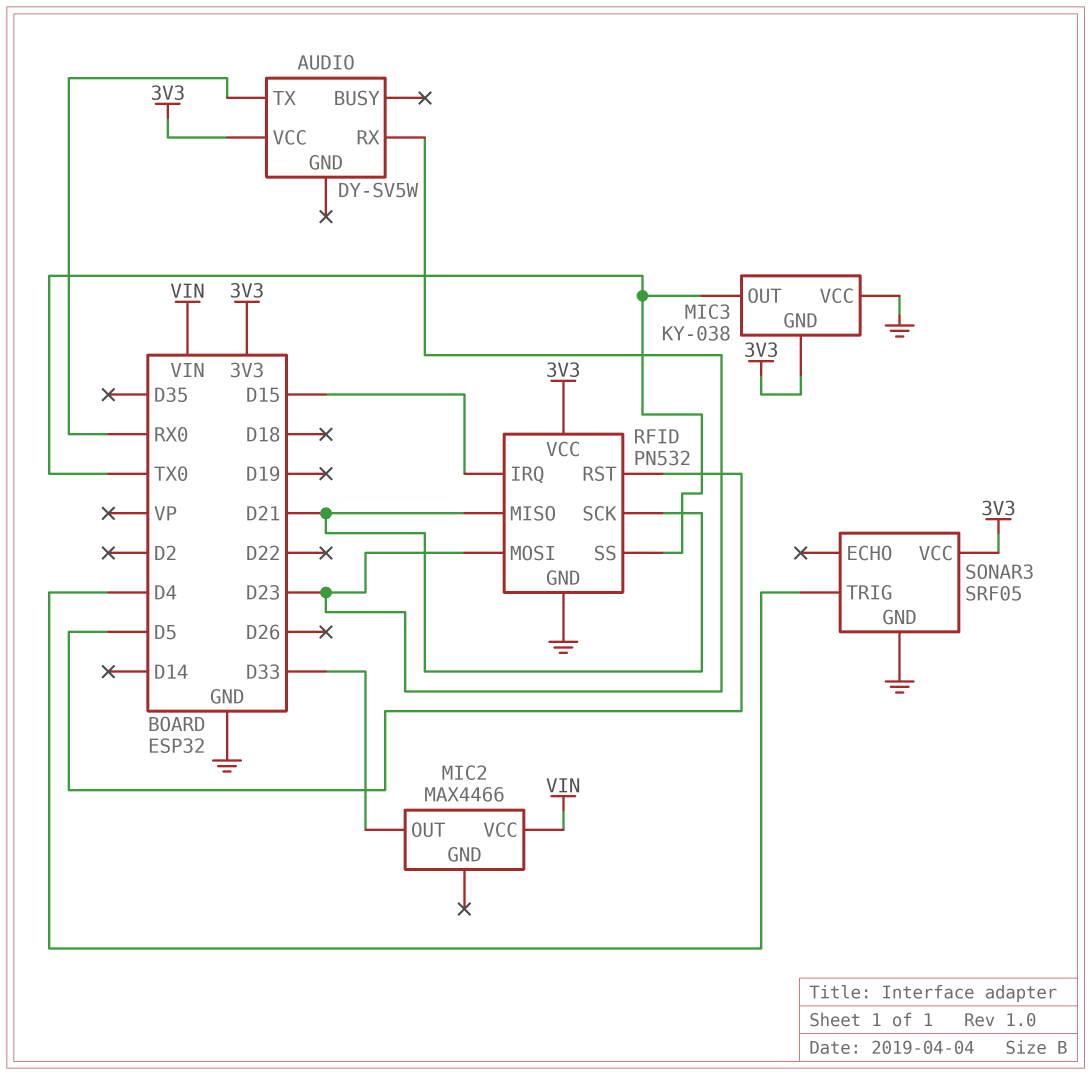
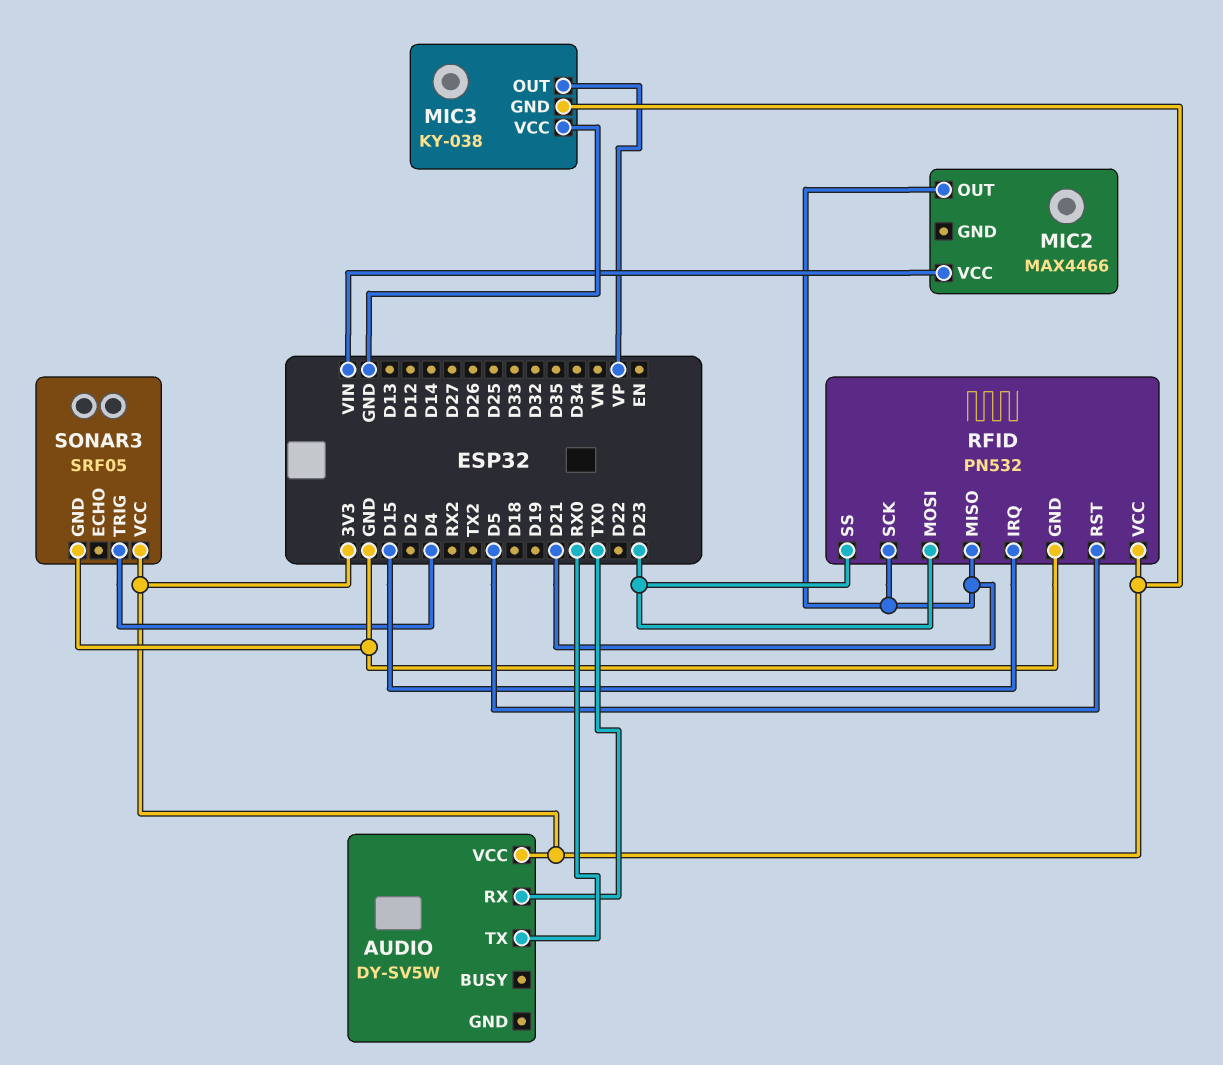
AUDIO pin RX: D23 -> TX0
MIC2 pin OUT: D33 -> D21
MIC3 pin OUT: TX0 -> VP
RFID pin SS: TX0 -> D23

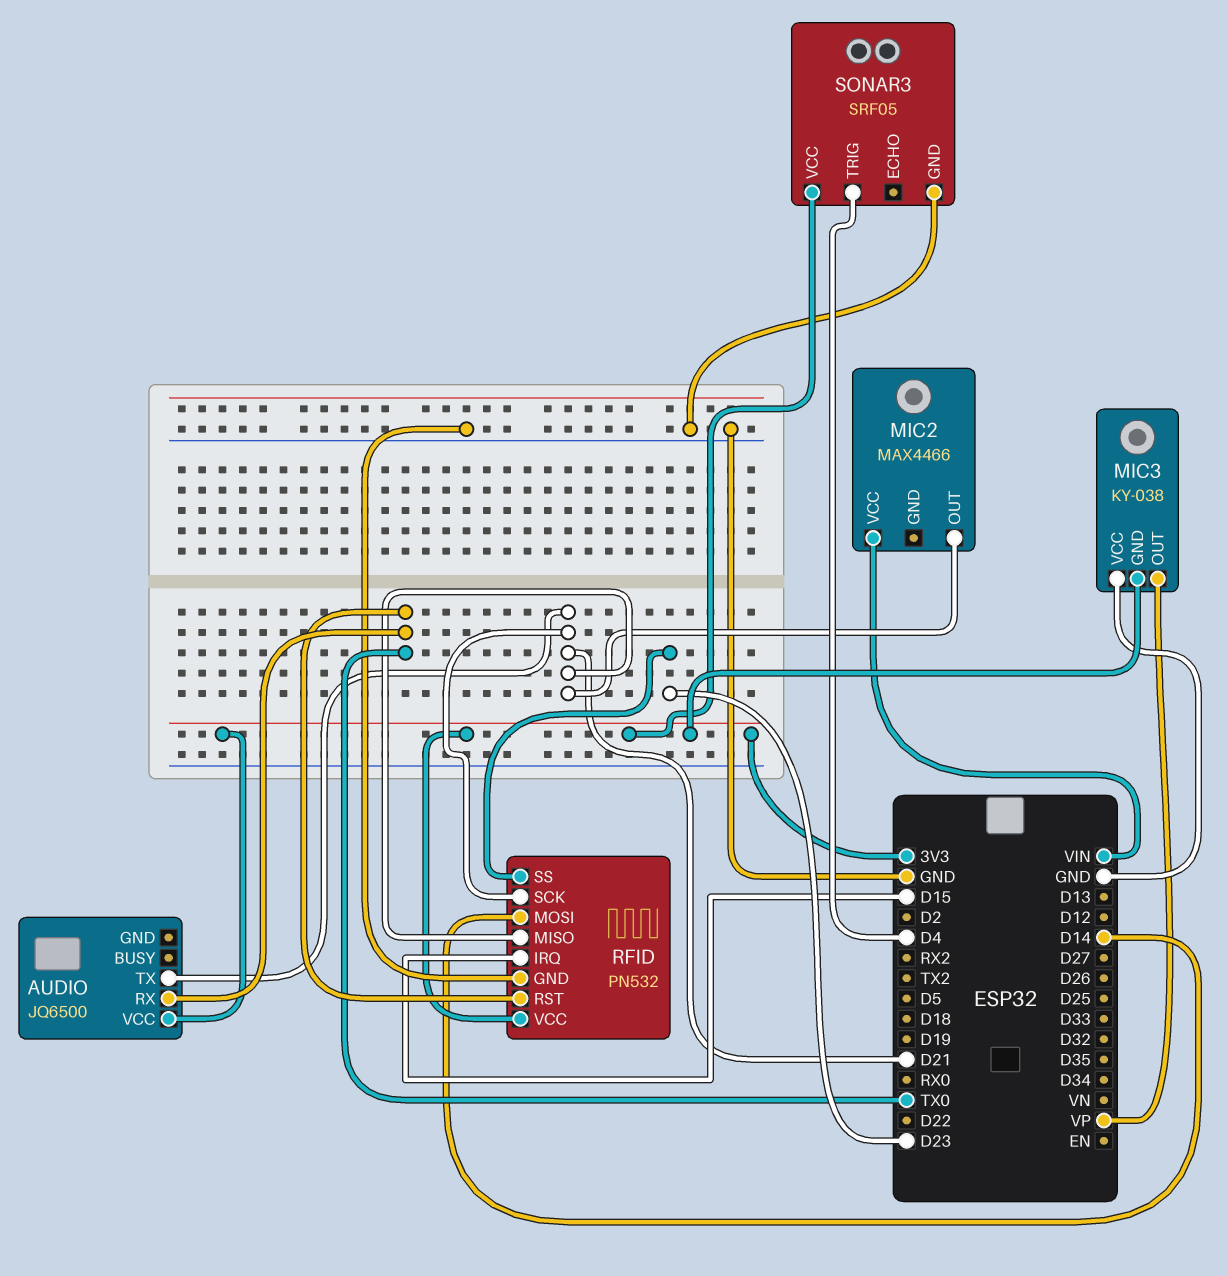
AUDIO: DY-SV5W -> JQ6500
AUDIO pin TX: RX0 -> D21
RFID pin MOSI: D23 -> D14
RFID pin RST: D5 -> TX0

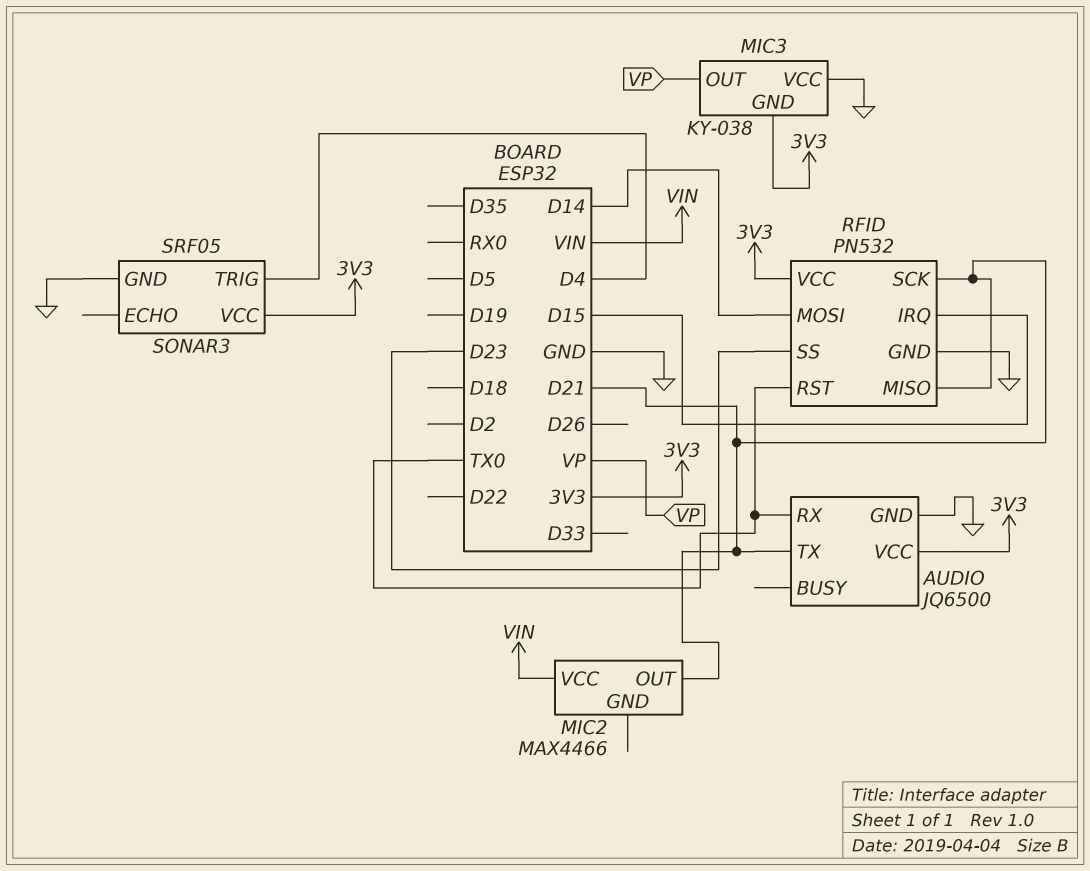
AUDIO pin GND: none -> GND

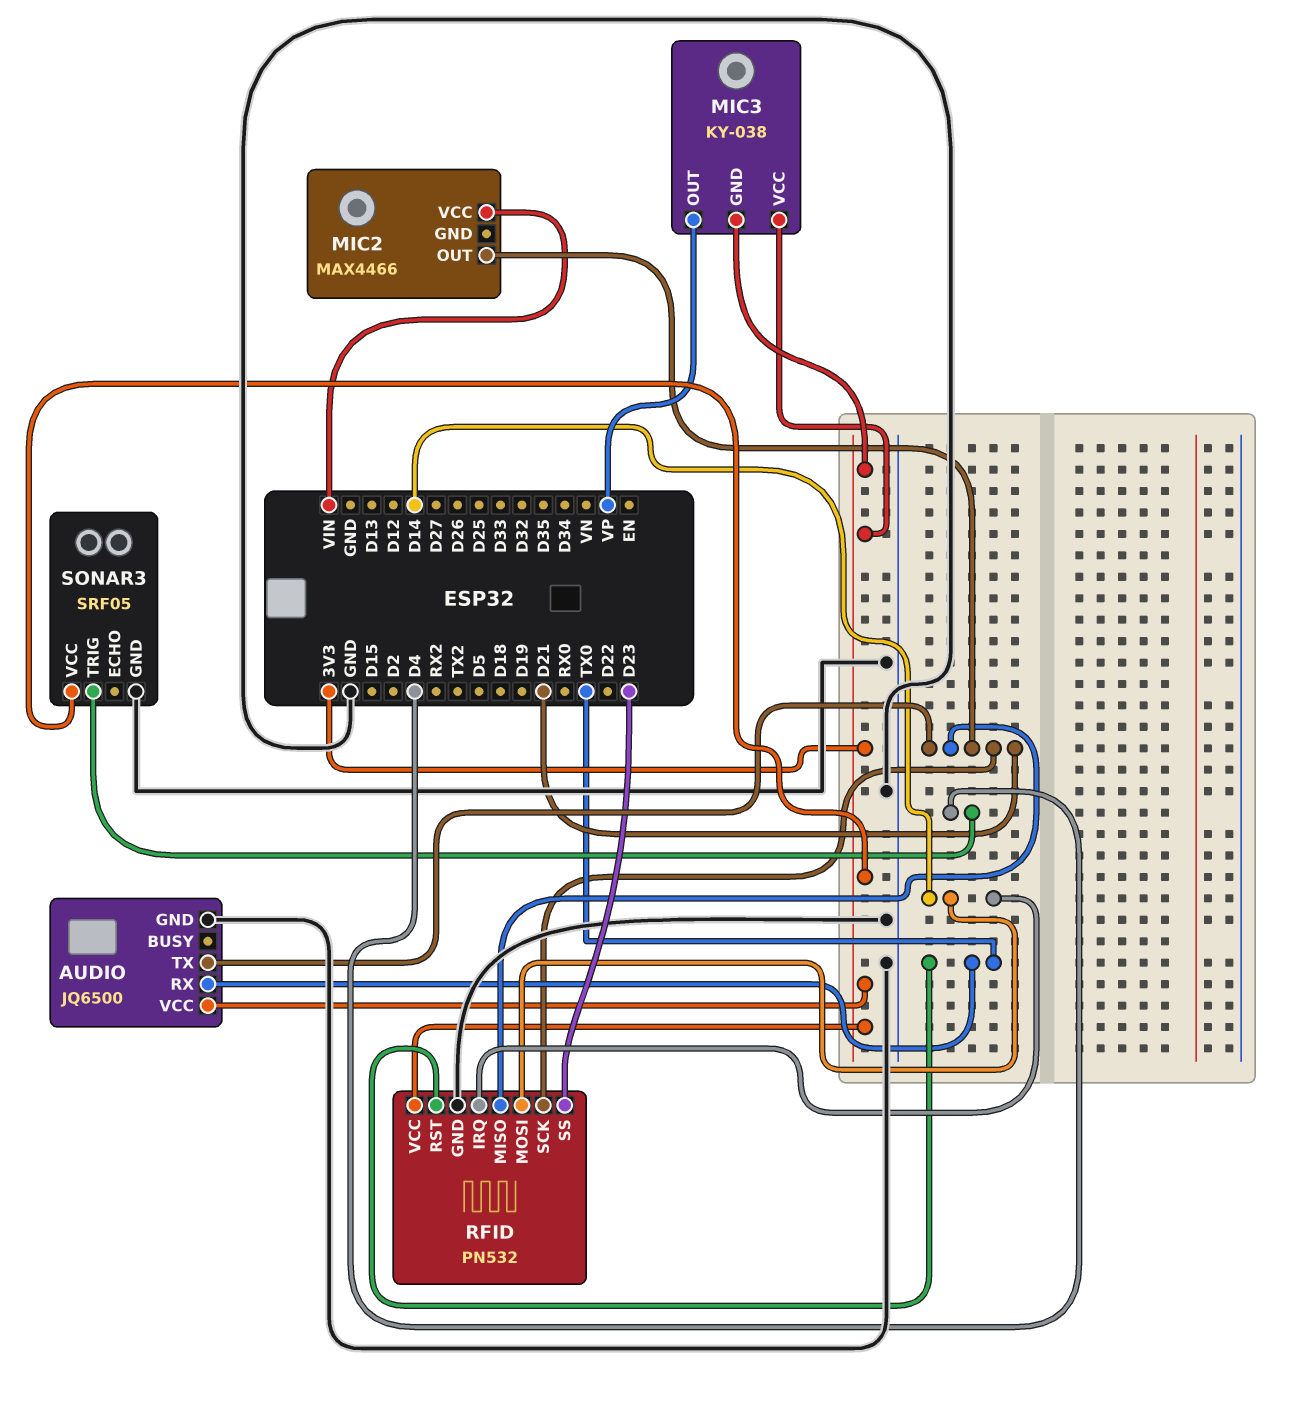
MIC3 pin VCC: GND -> 3V3
RFID pin IRQ: D15 -> D14

